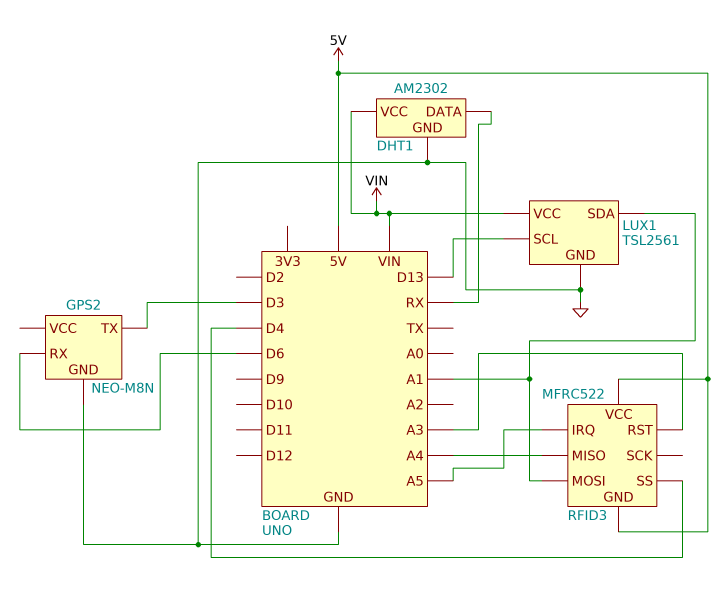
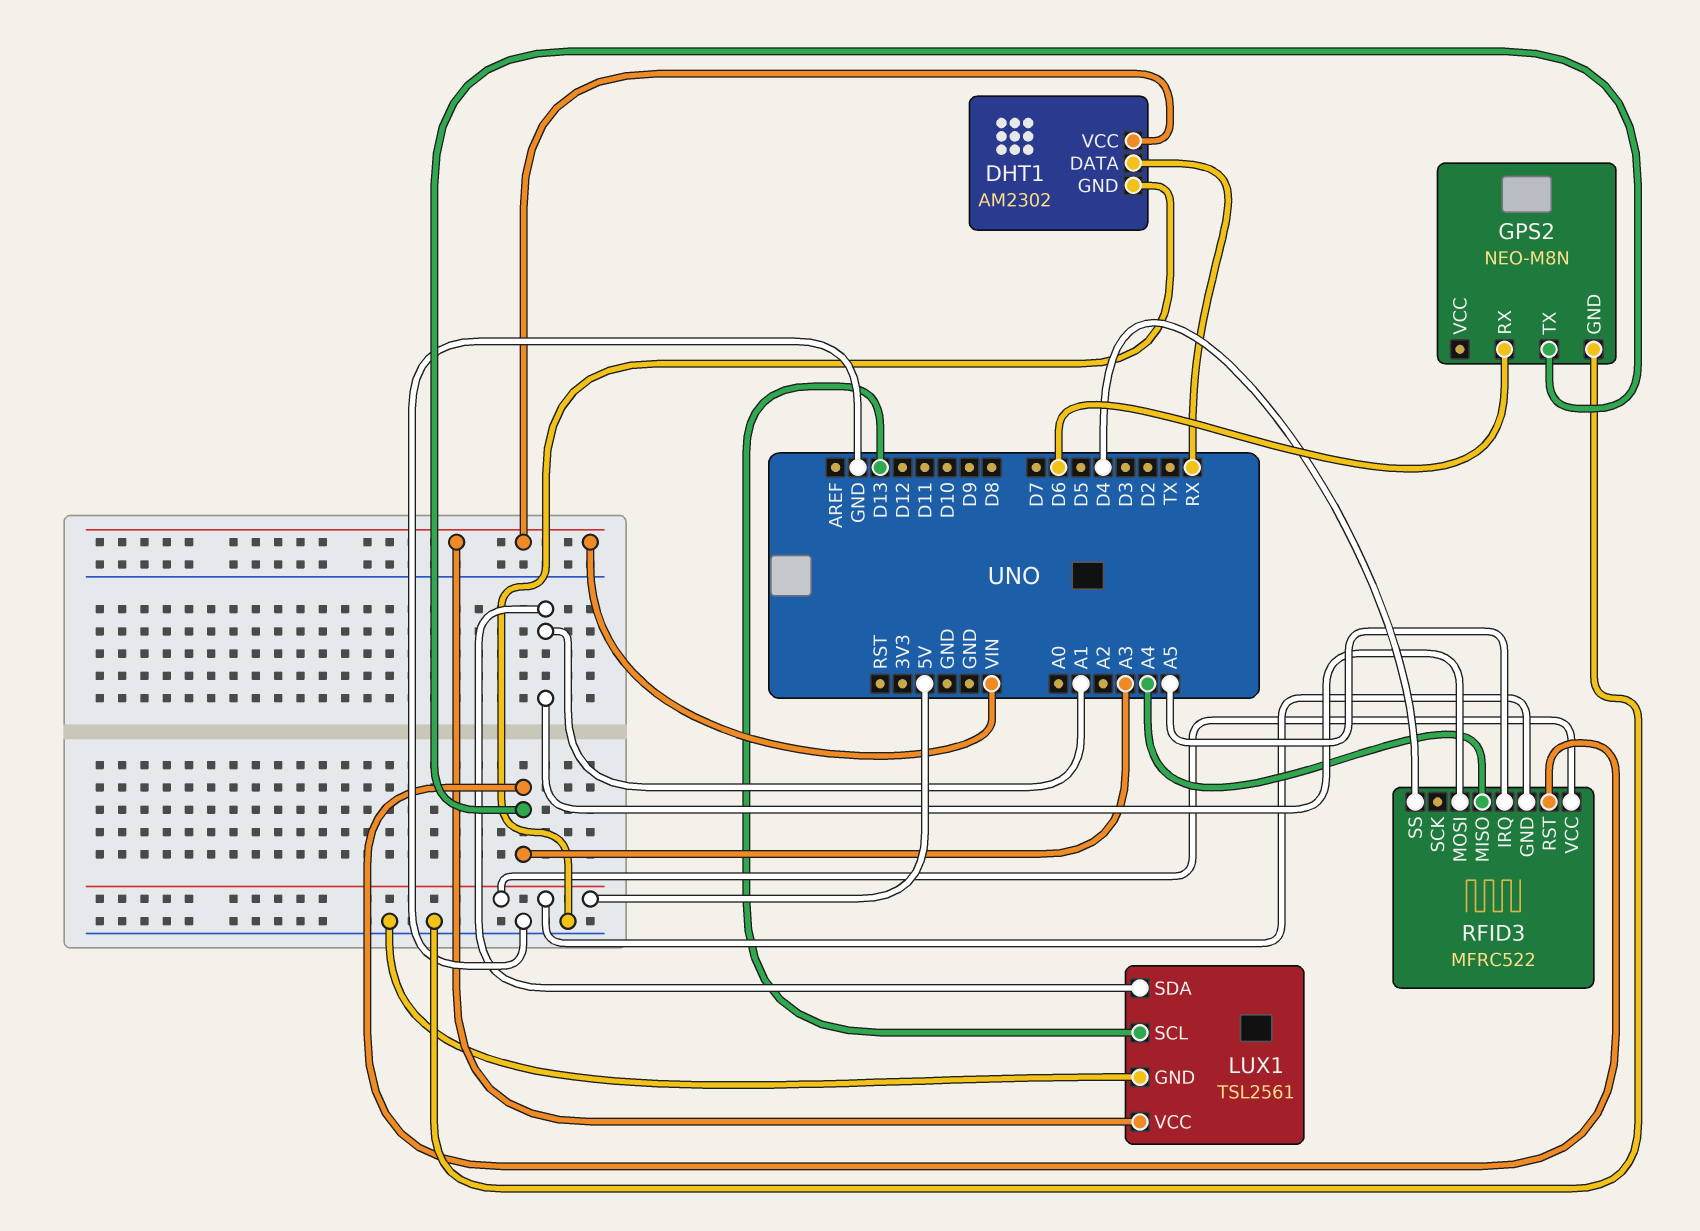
GPS2 pin TX: D3 -> A3

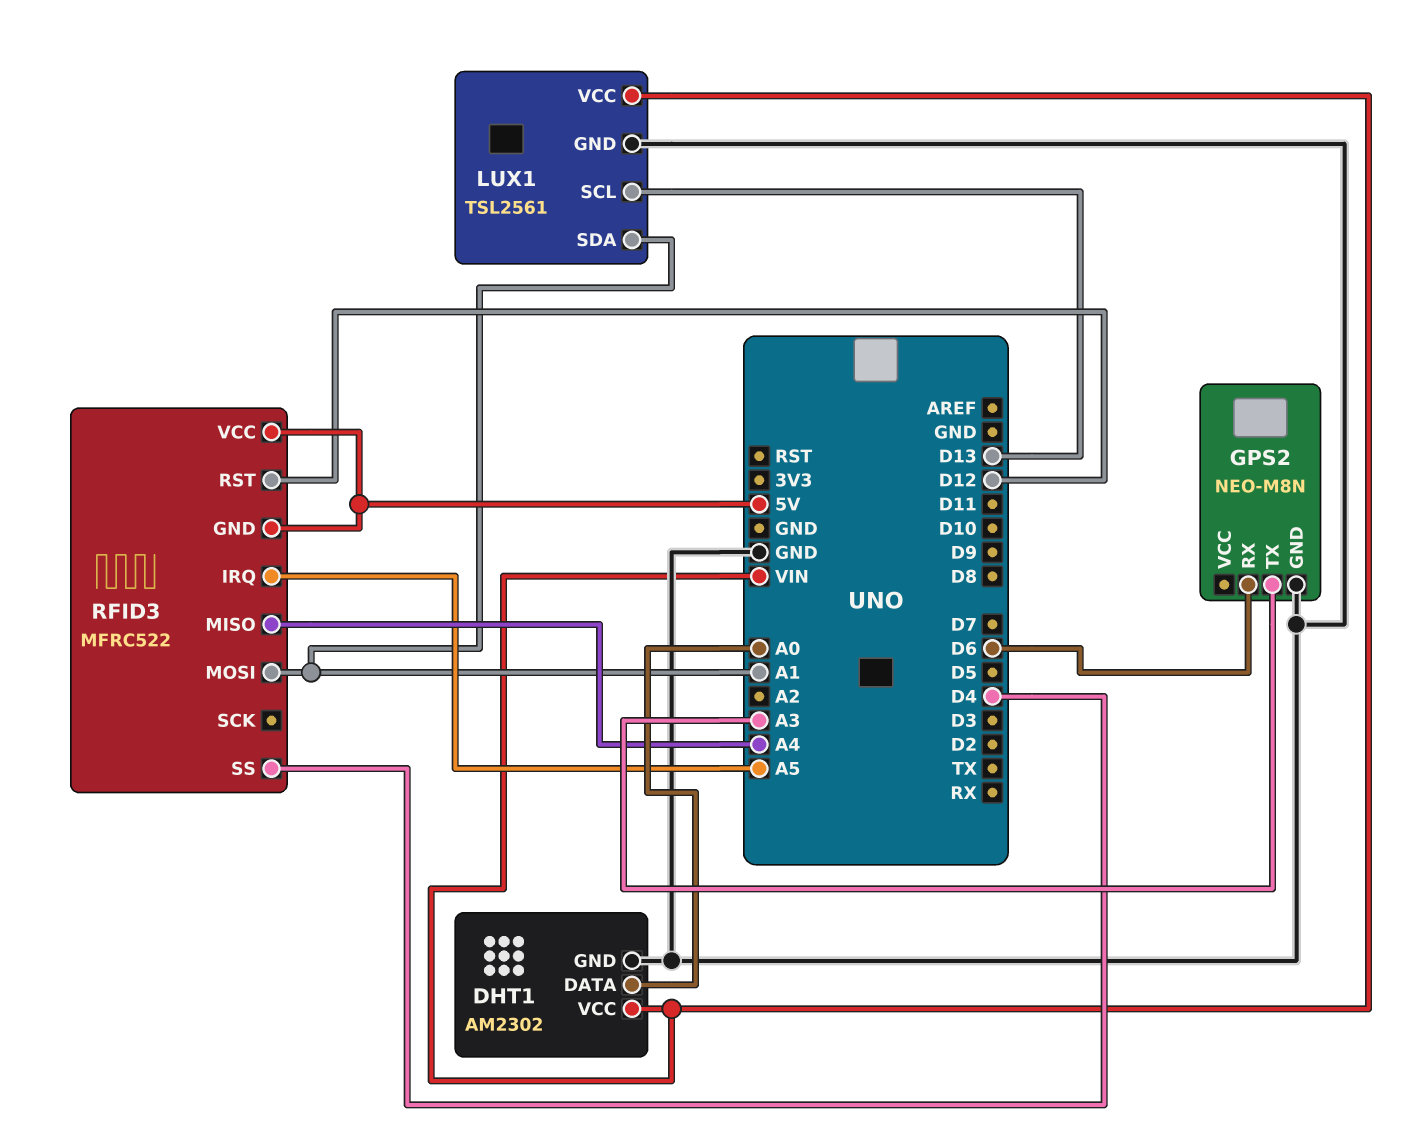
DHT1 pin DATA: RX -> A0
RFID3 pin RST: A3 -> D12

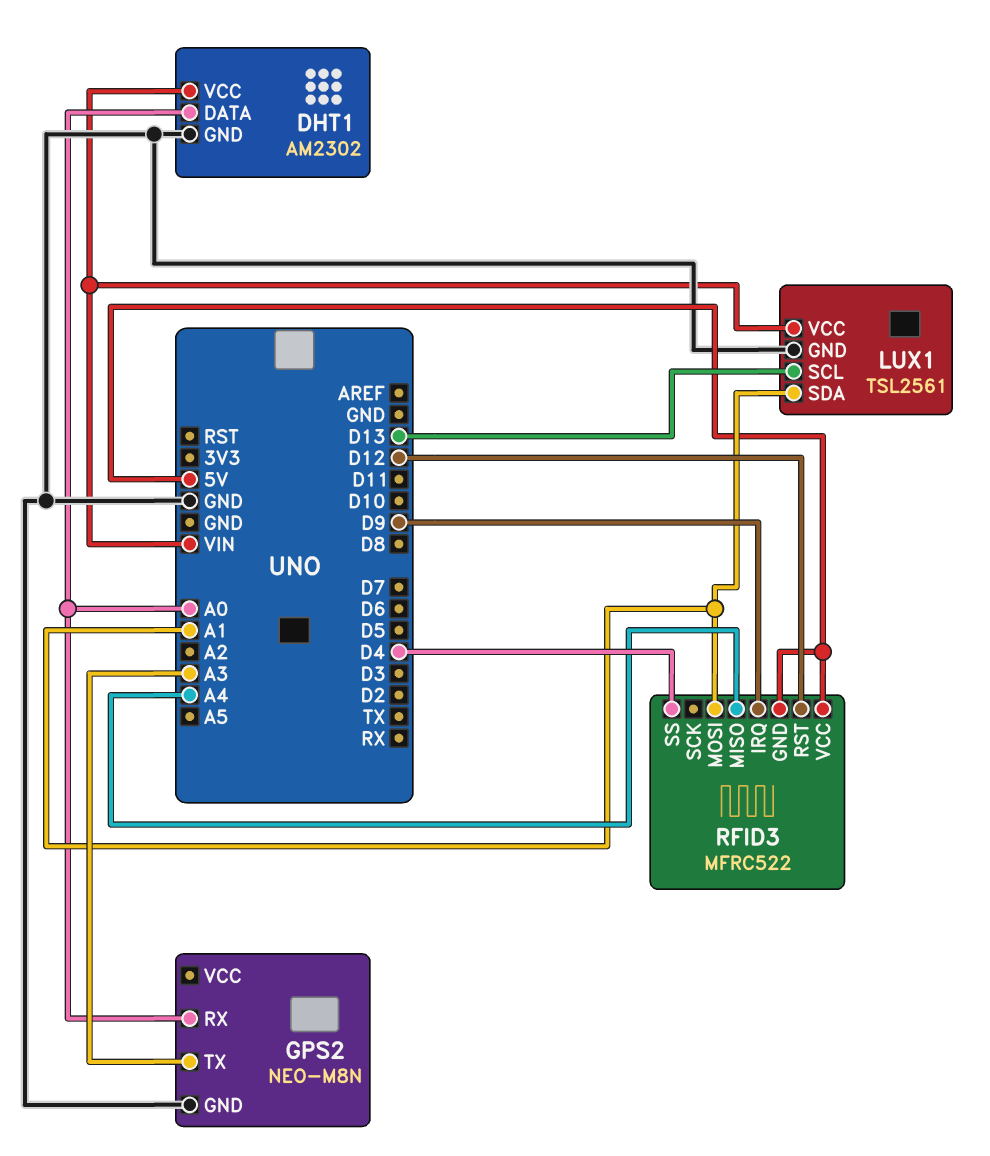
GPS2 pin RX: D6 -> A0
RFID3 pin IRQ: A5 -> D9

